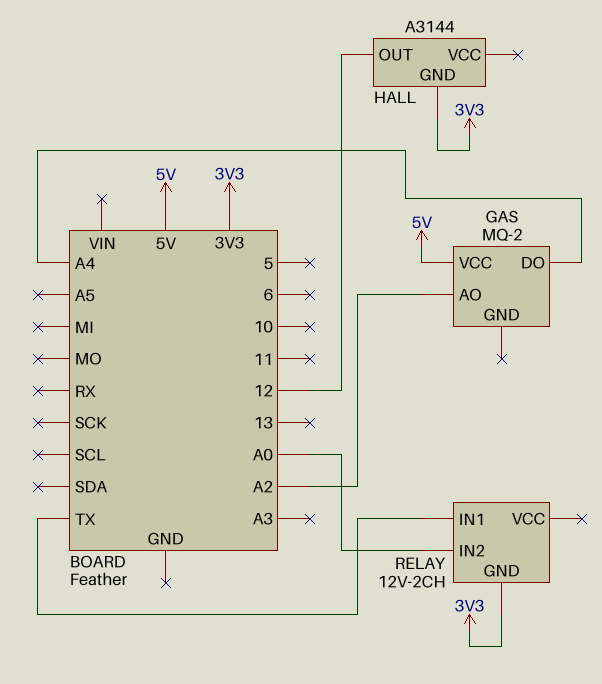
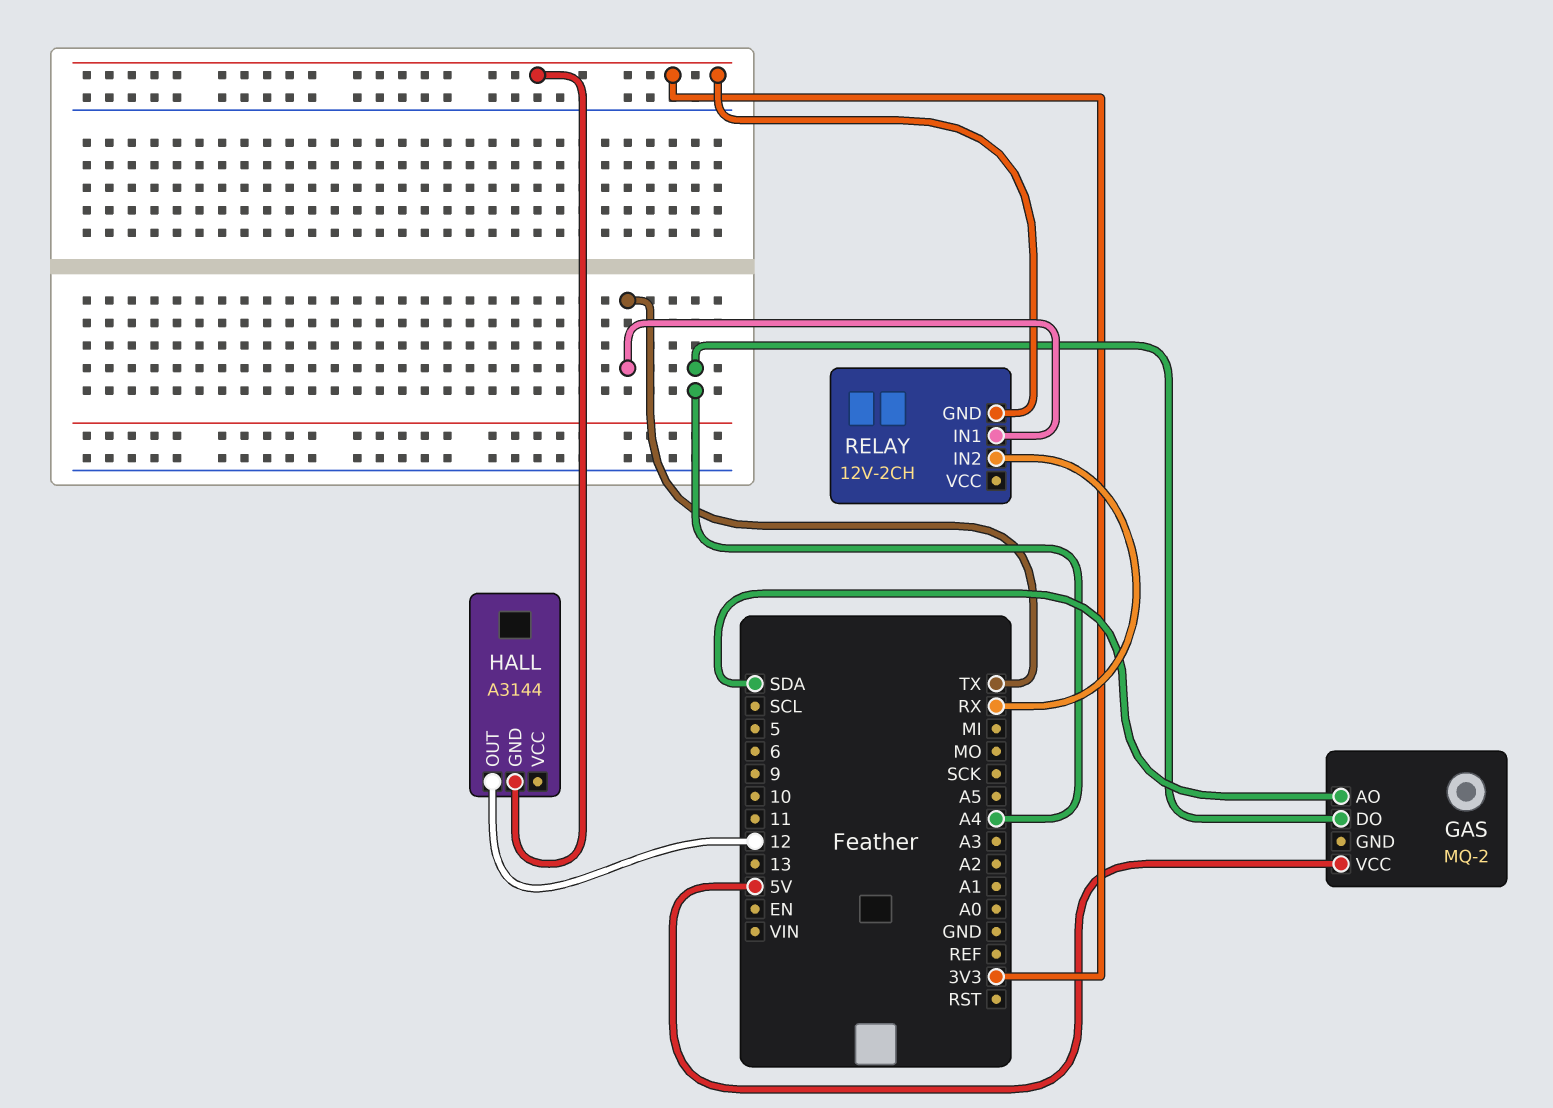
GAS pin AO: A2 -> SDA
RELAY pin IN2: A0 -> RX

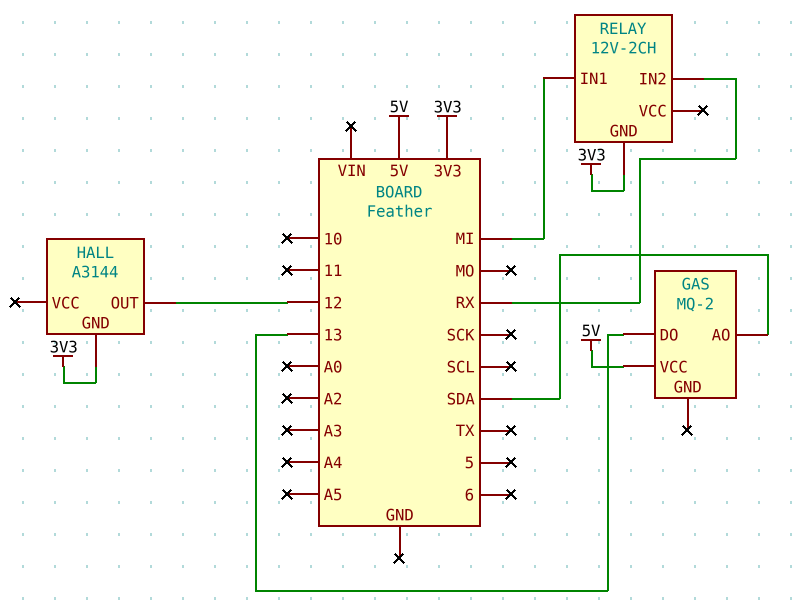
GAS pin DO: A4 -> 13
RELAY pin IN1: TX -> MI

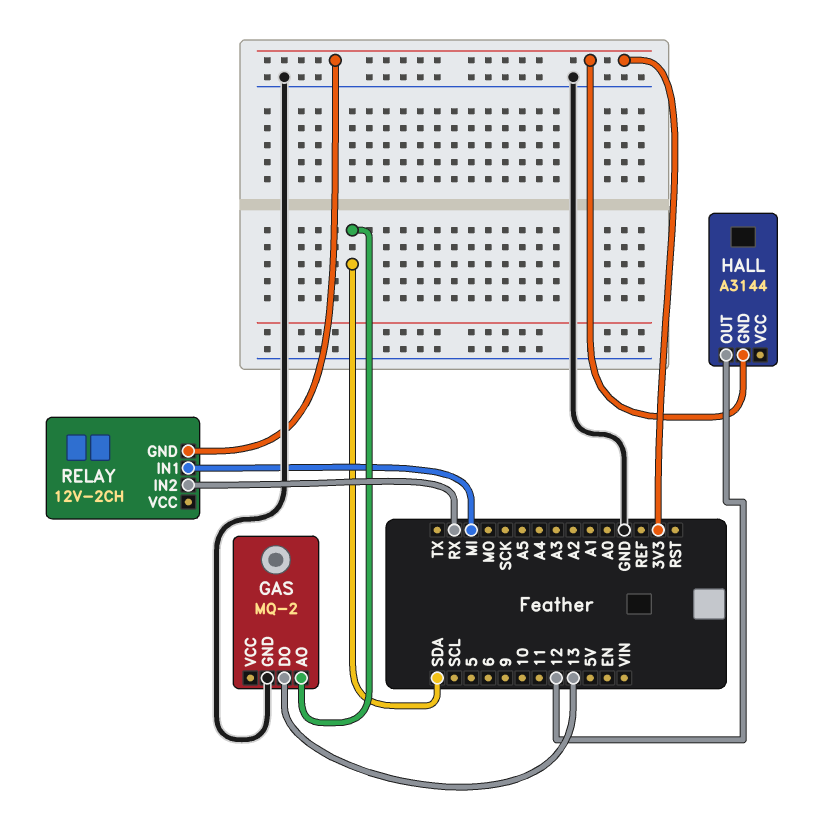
GAS pin GND: none -> GND
GAS pin VCC: 5V -> none

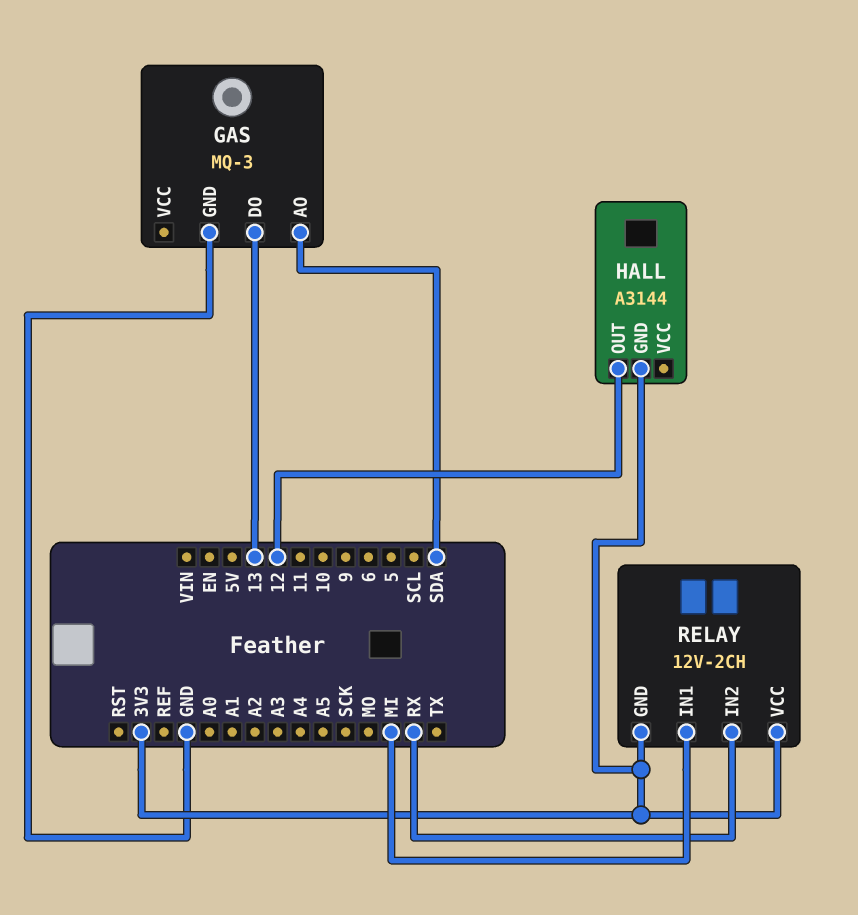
GAS: MQ-2 -> MQ-3
RELAY pin VCC: none -> 3V3

